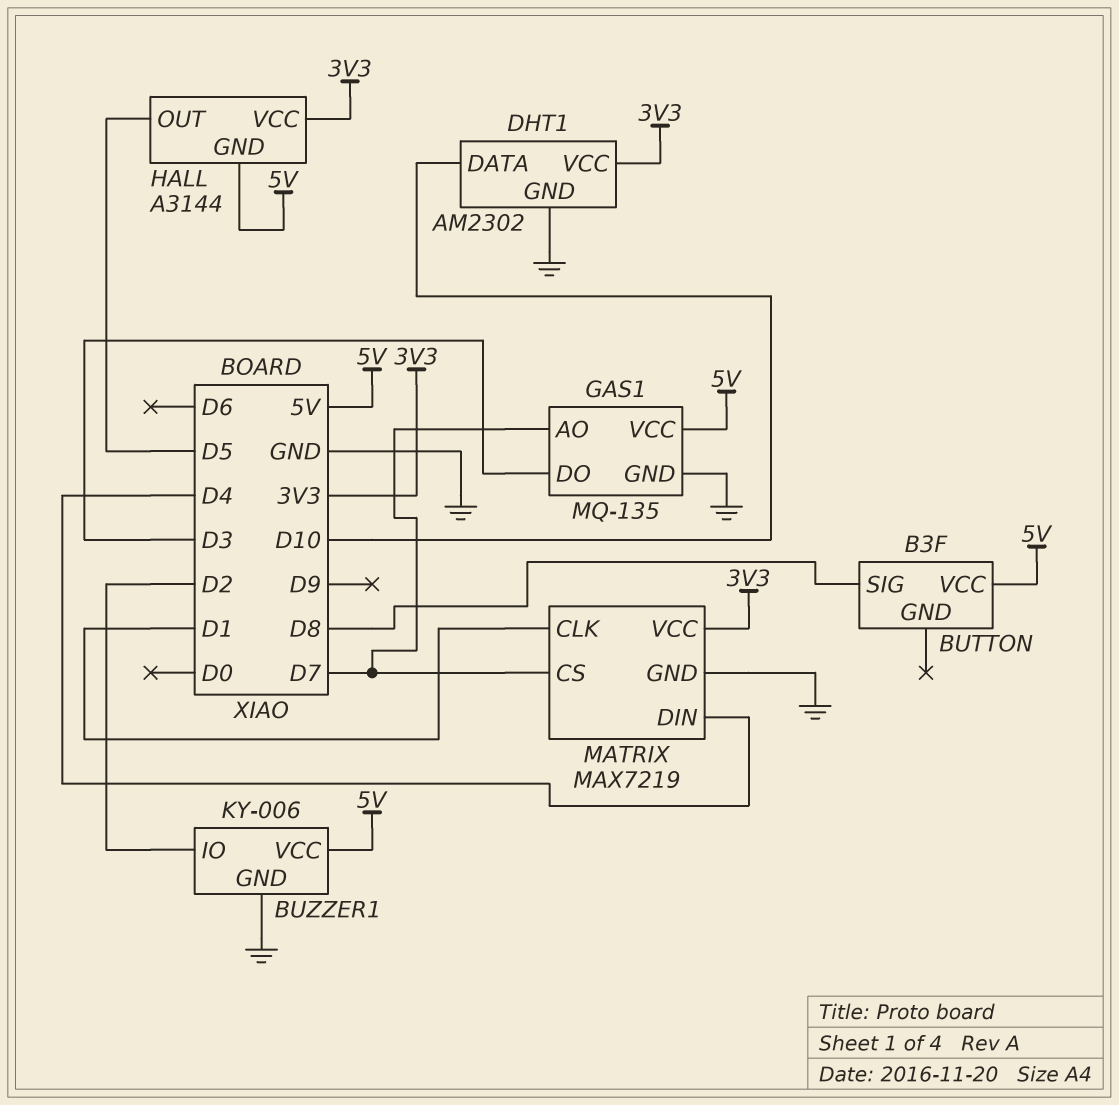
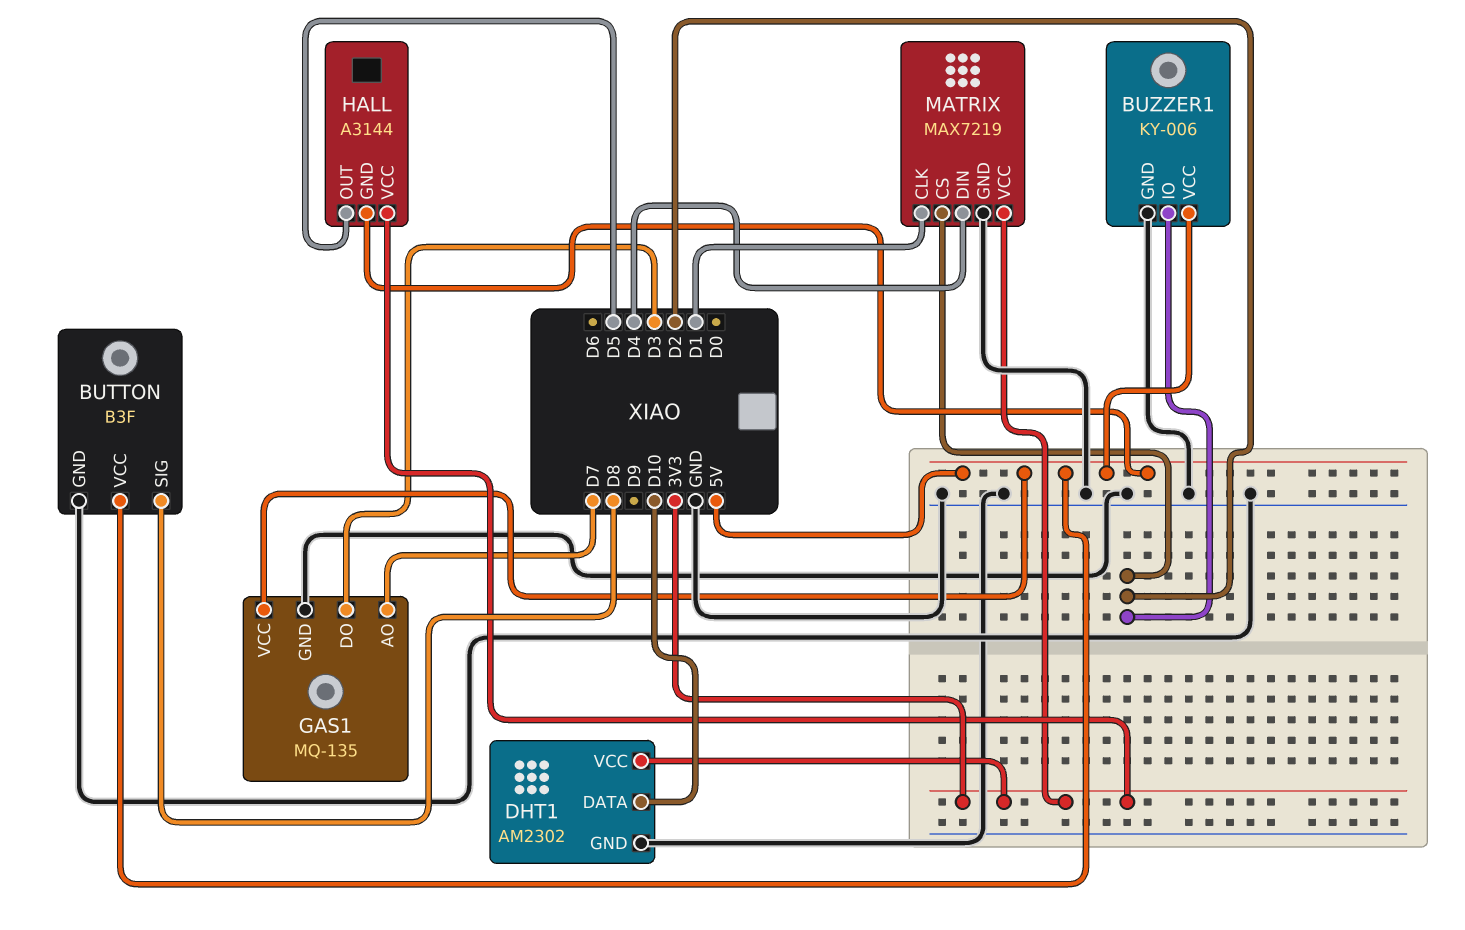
BUTTON pin GND: none -> GND
MATRIX pin CS: D7 -> D2

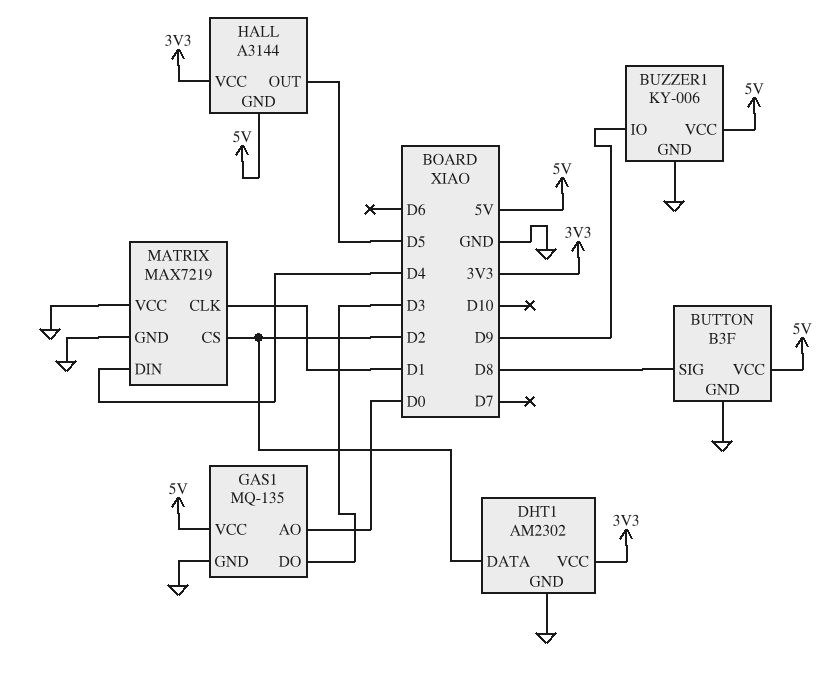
BUZZER1 pin IO: D2 -> D9
DHT1 pin DATA: D10 -> D2
GAS1 pin AO: D7 -> D0
MATRIX pin VCC: 3V3 -> GND

